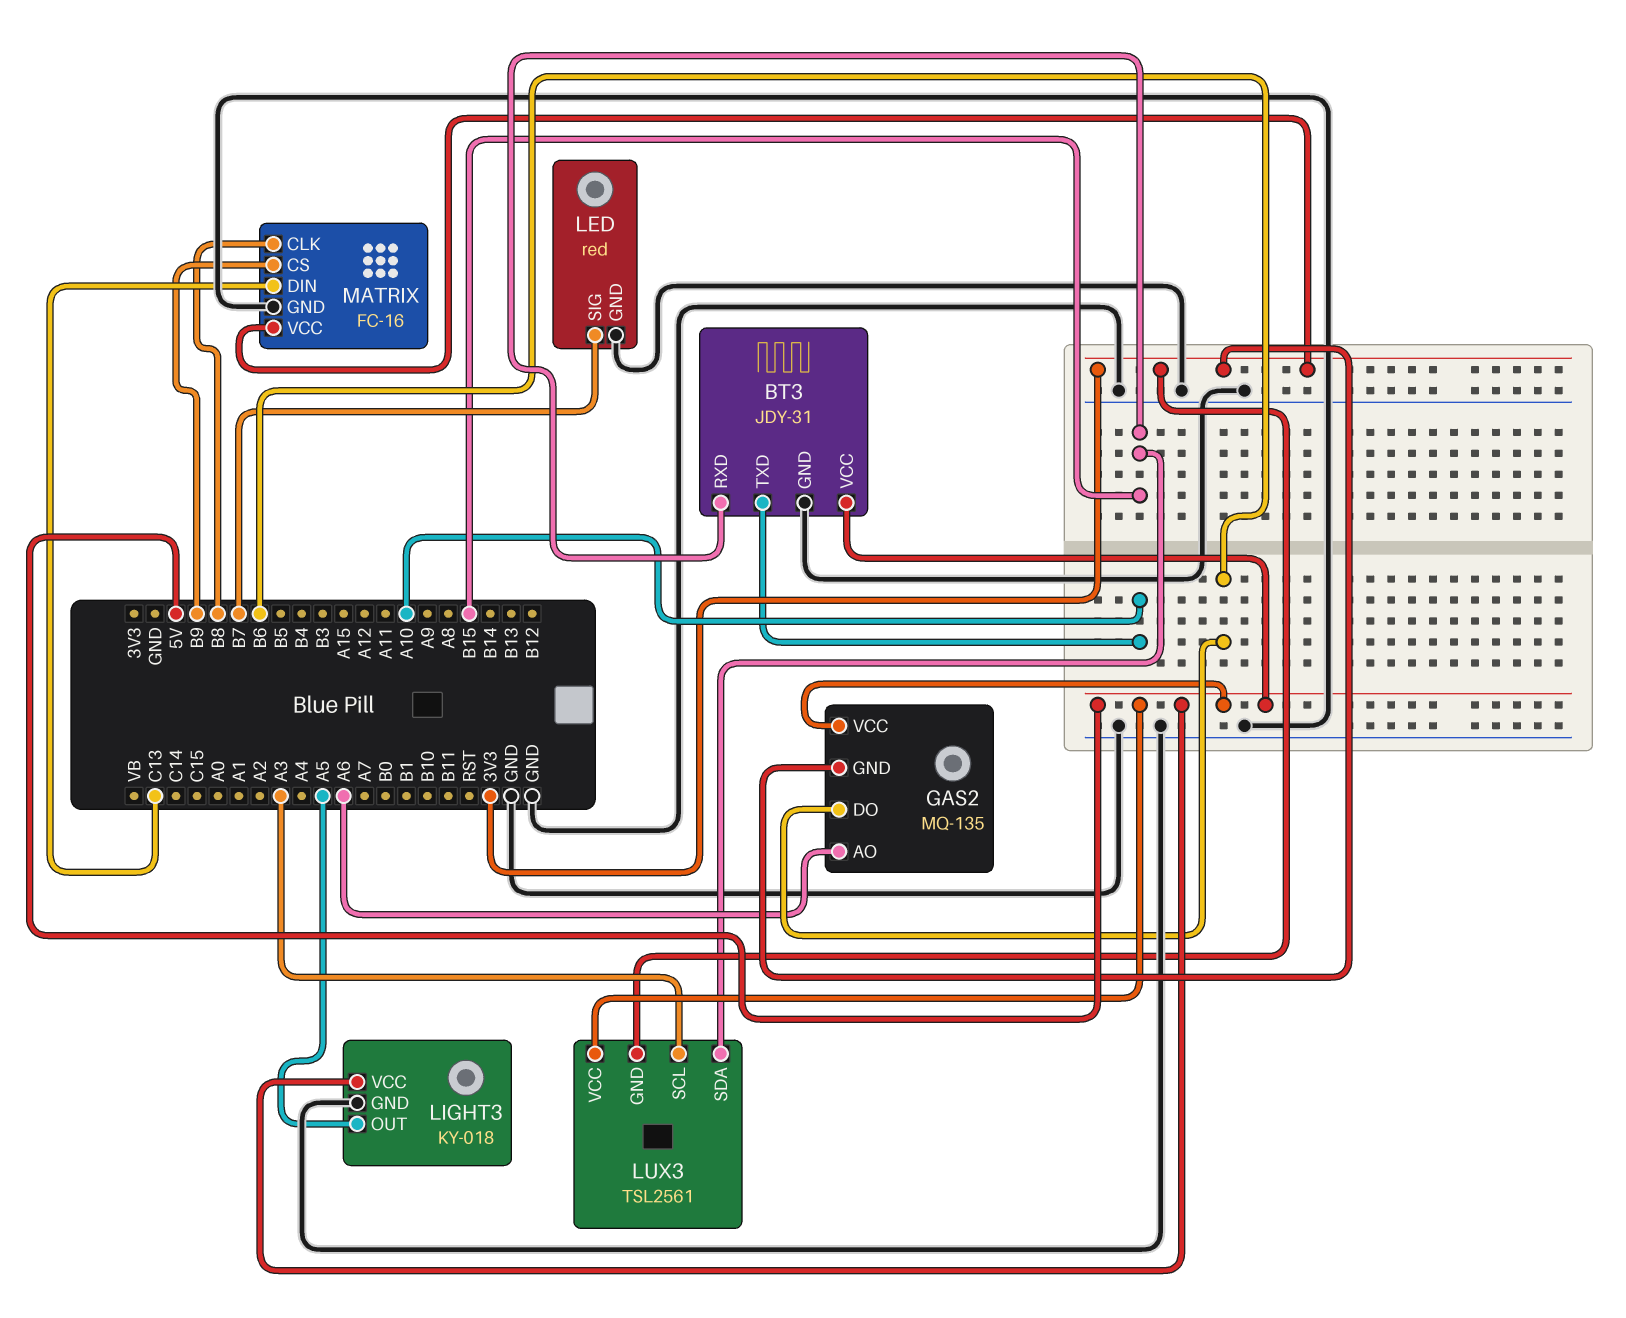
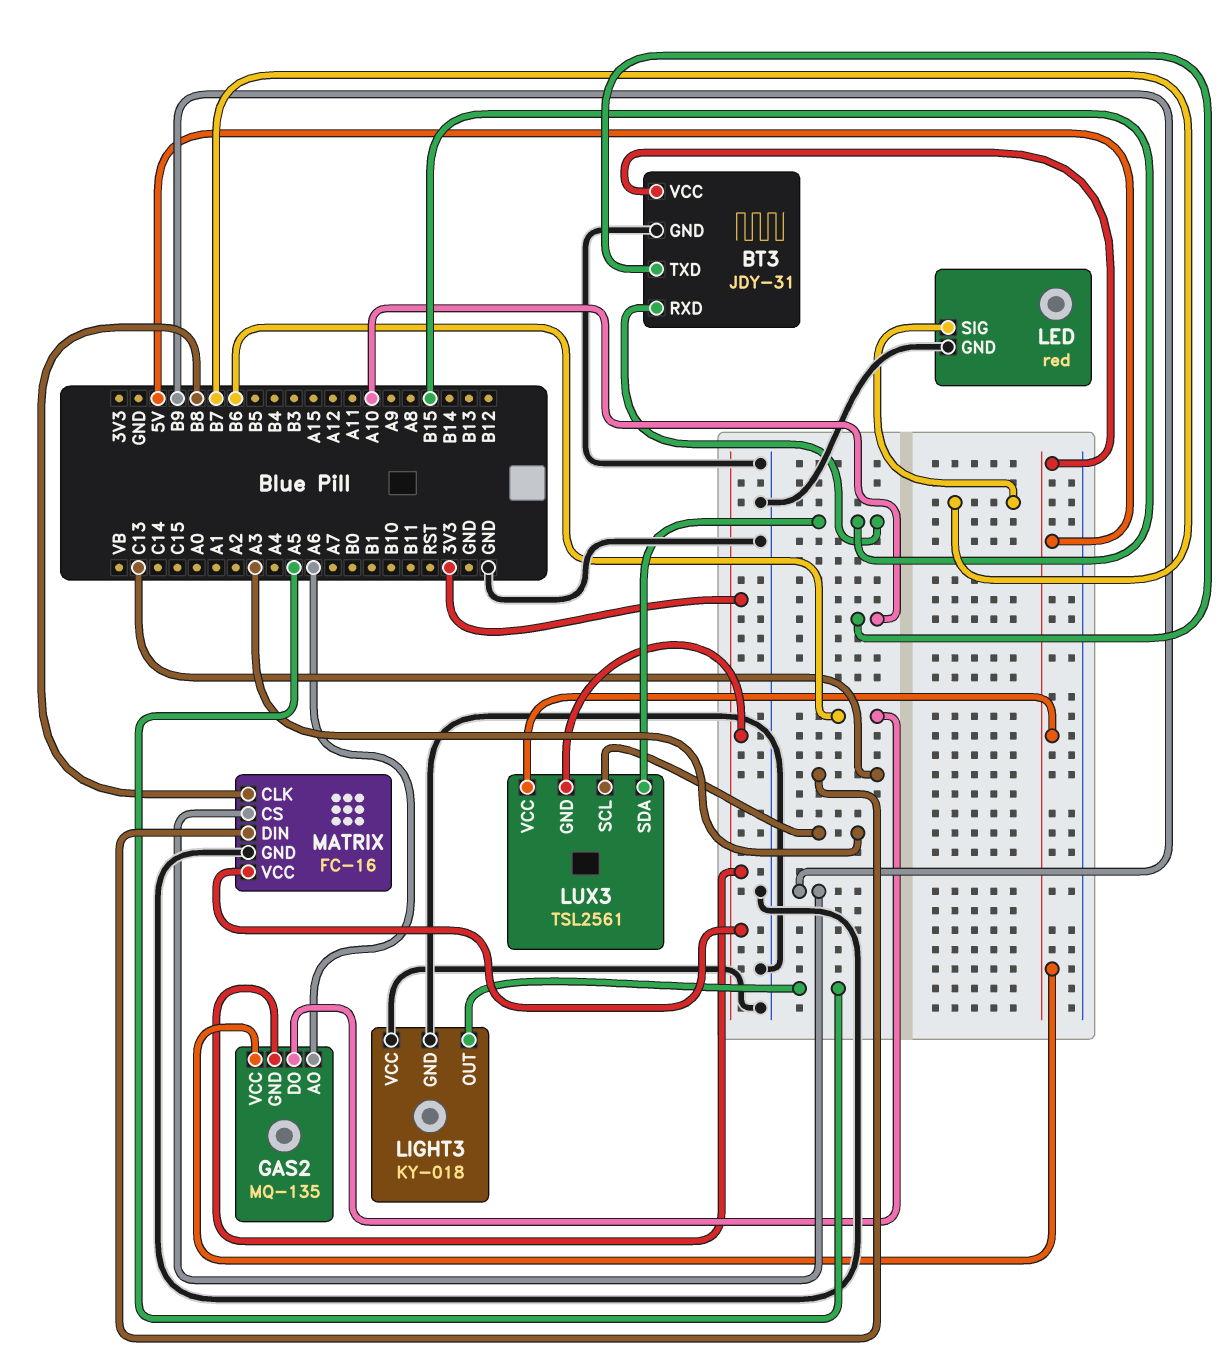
LIGHT3 pin VCC: 5V -> GND

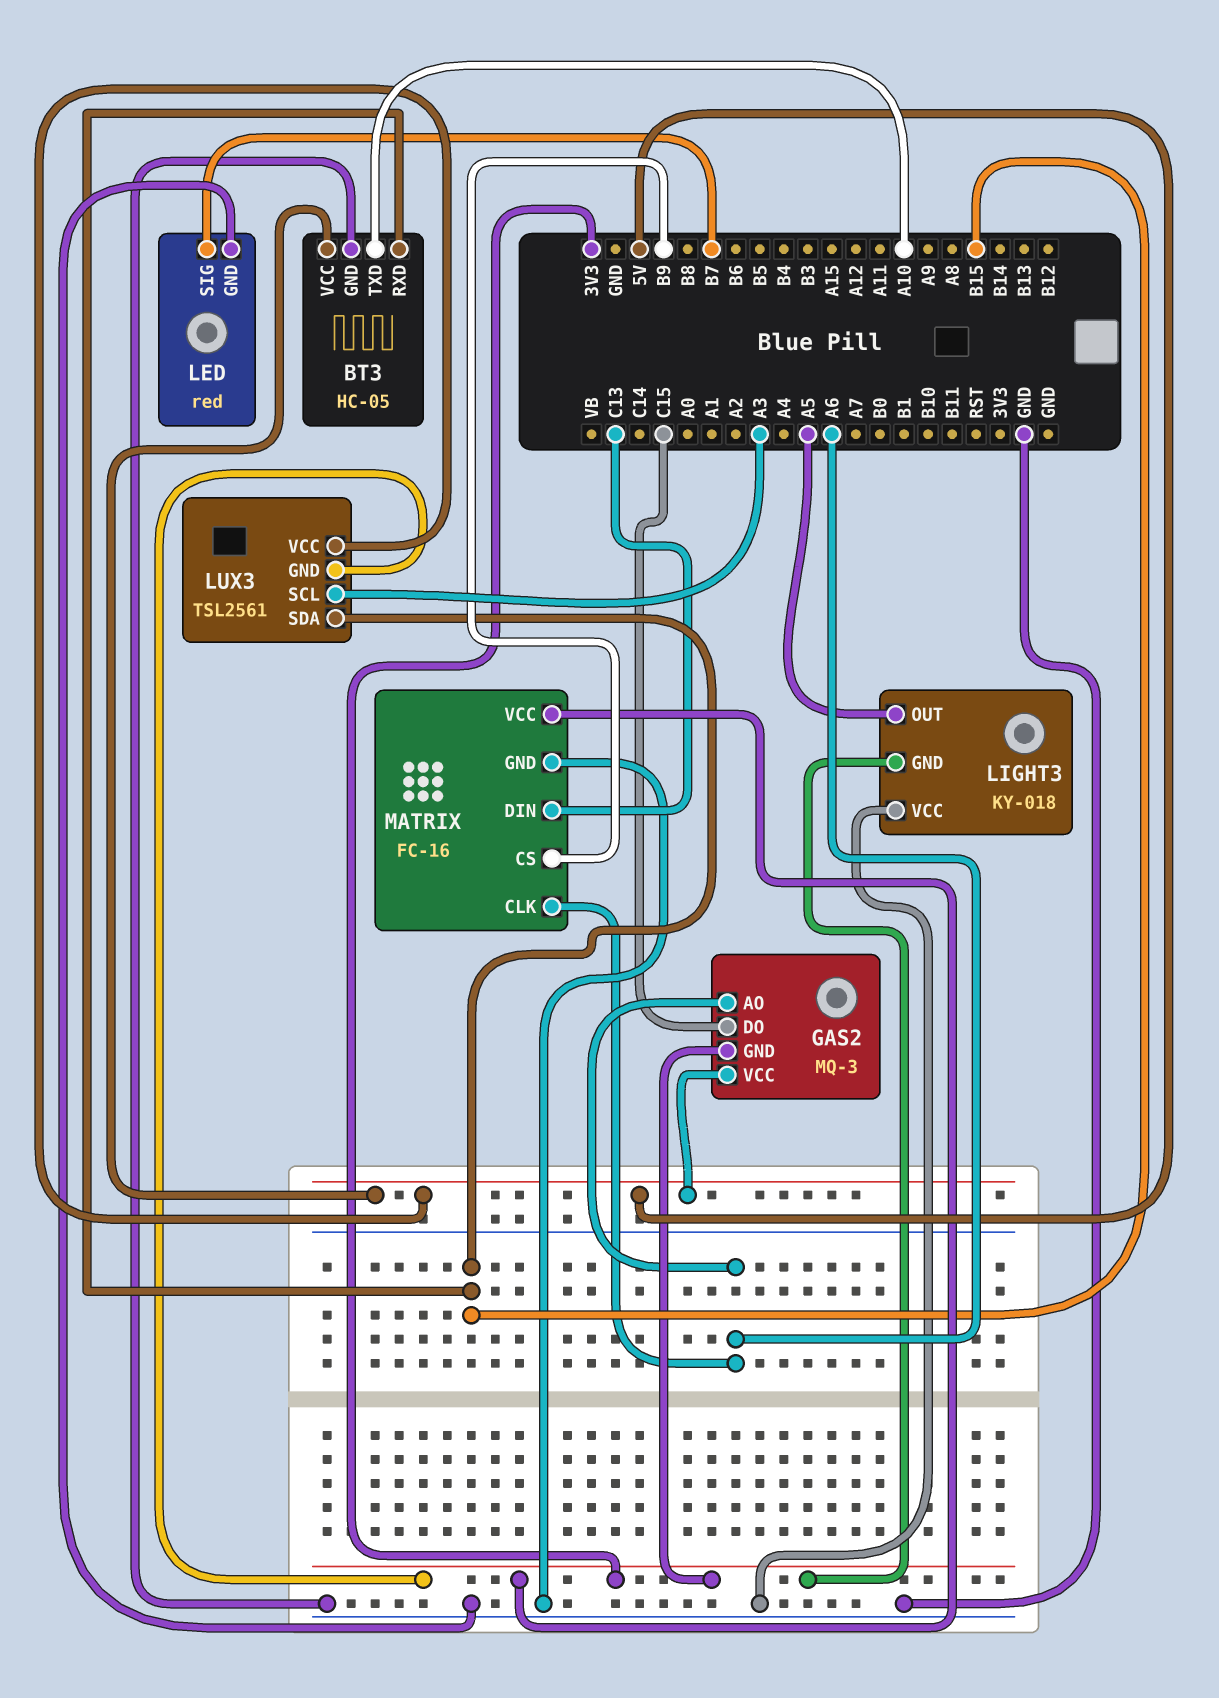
BT3: JDY-31 -> HC-05
GAS2: MQ-135 -> MQ-3
GAS2 pin DO: B6 -> C15
LIGHT3 pin GND: GND -> 3V3
MATRIX pin CLK: B8 -> A6

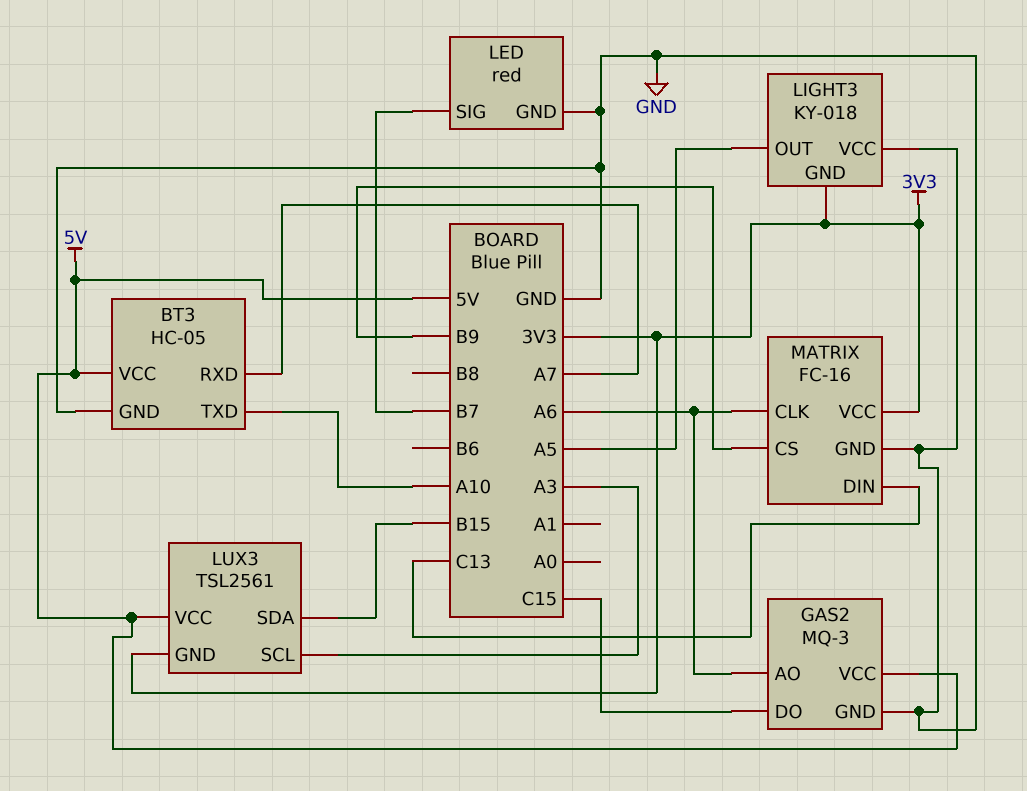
BT3 pin RXD: B15 -> A7
GAS2 pin GND: 3V3 -> GND

